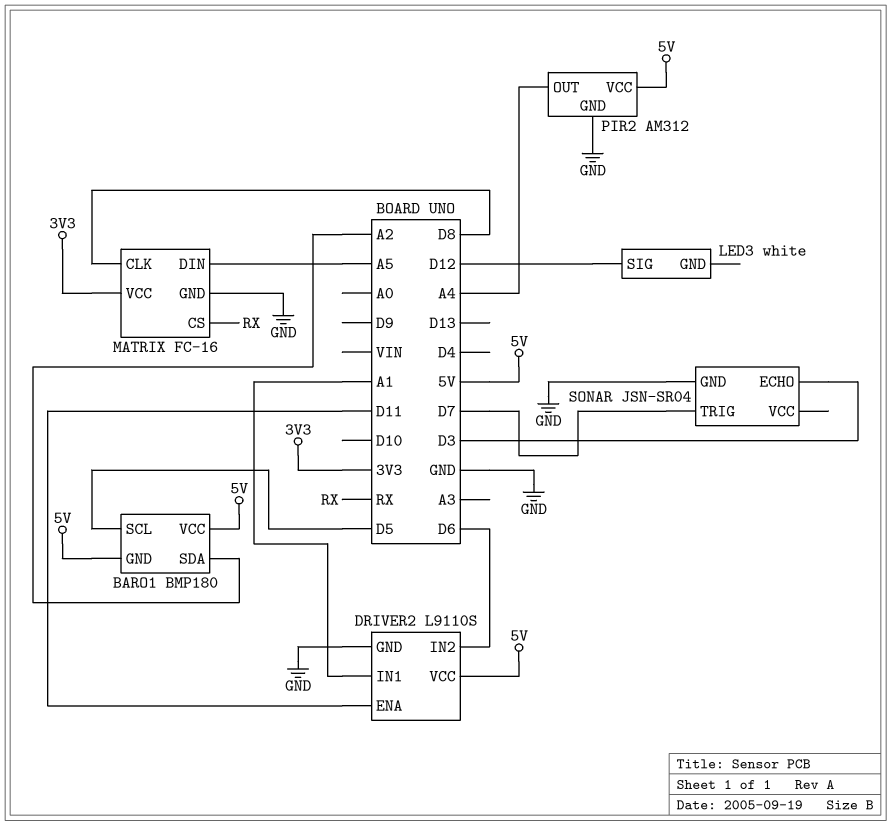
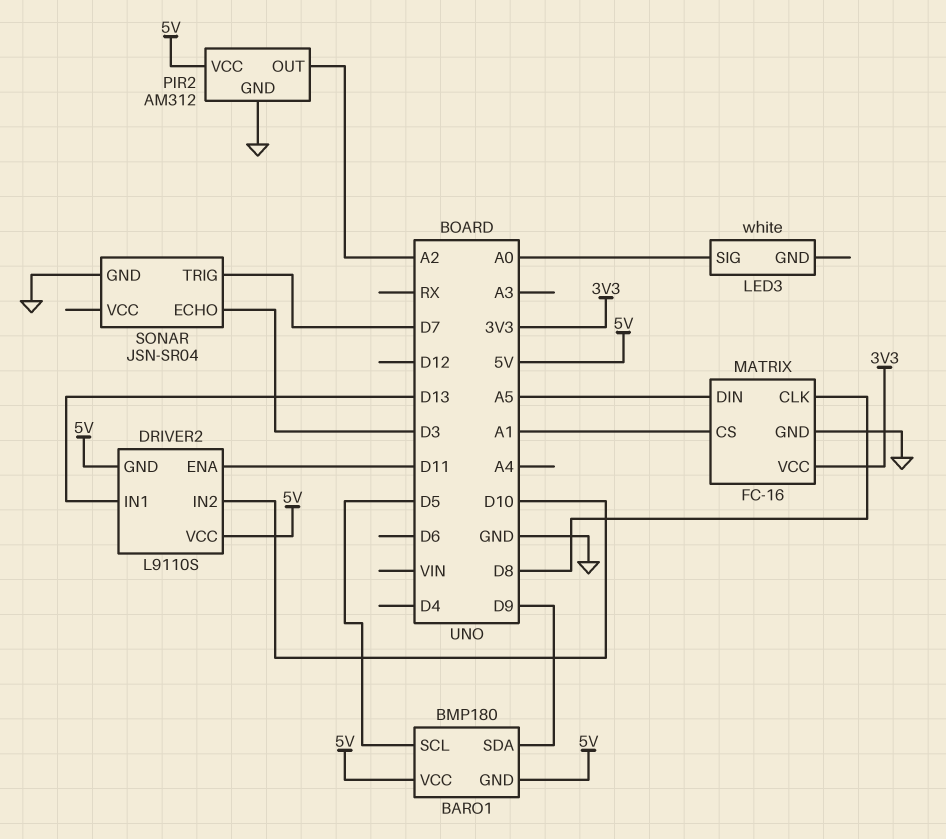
BARO1 pin SDA: A2 -> D9
DRIVER2 pin GND: GND -> 5V
DRIVER2 pin IN1: A1 -> D13
DRIVER2 pin IN2: D6 -> D10
LED3 pin SIG: D12 -> A0
MATRIX pin CS: RX -> A1
PIR2 pin OUT: A4 -> A2

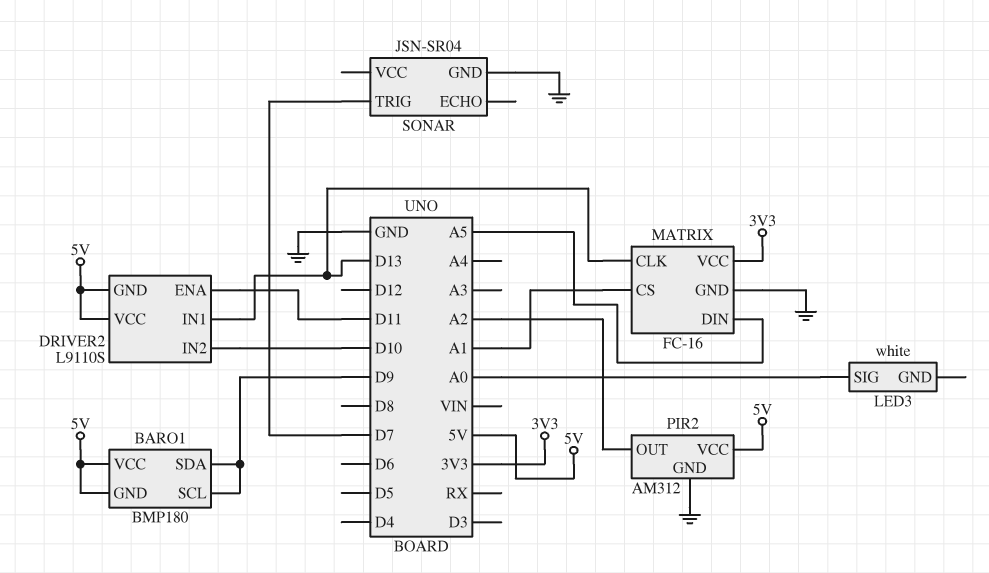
BARO1 pin SCL: D5 -> D9
MATRIX pin CLK: D8 -> D13
SONAR pin ECHO: D3 -> none

